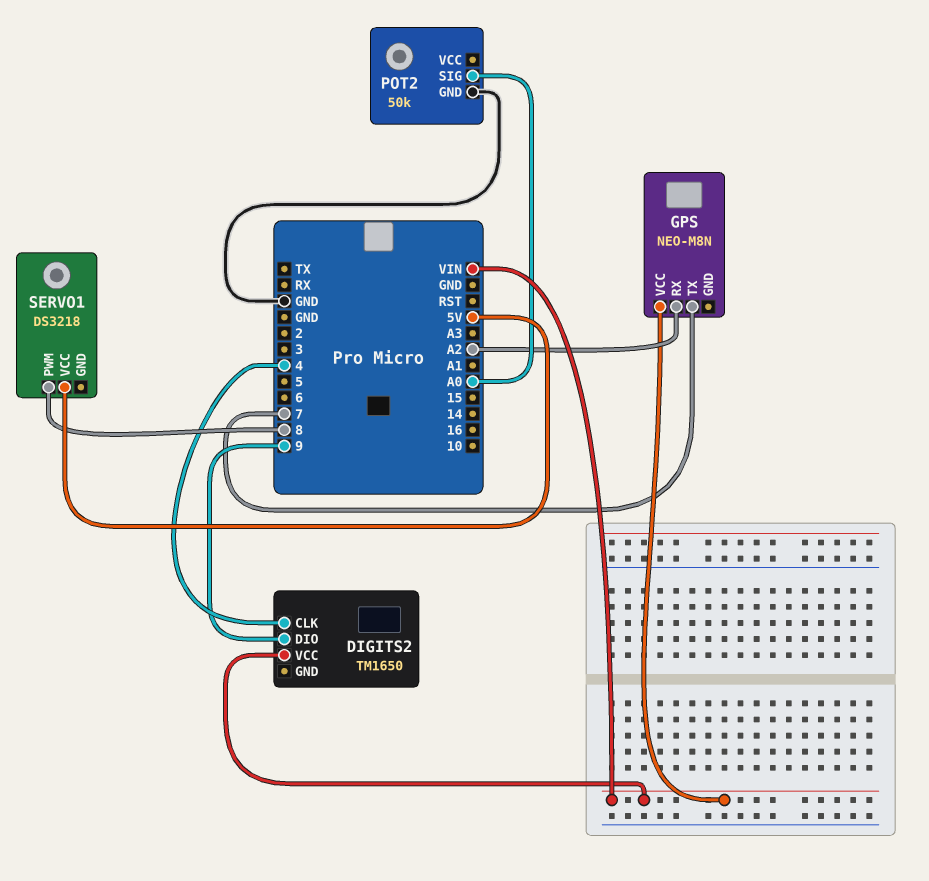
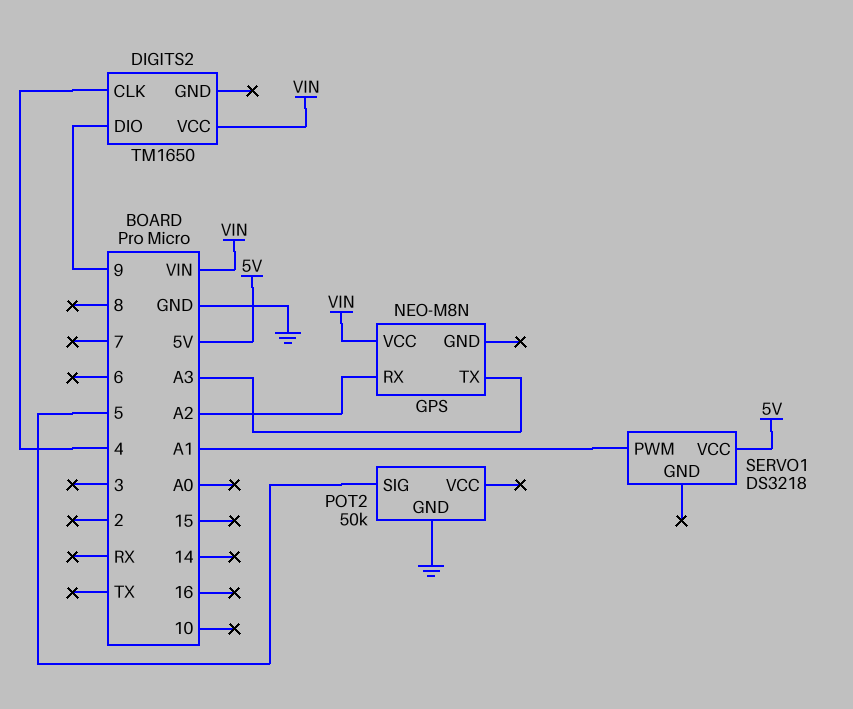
GPS pin TX: 7 -> A3
POT2 pin SIG: A0 -> 5
SERVO1 pin PWM: 8 -> A1

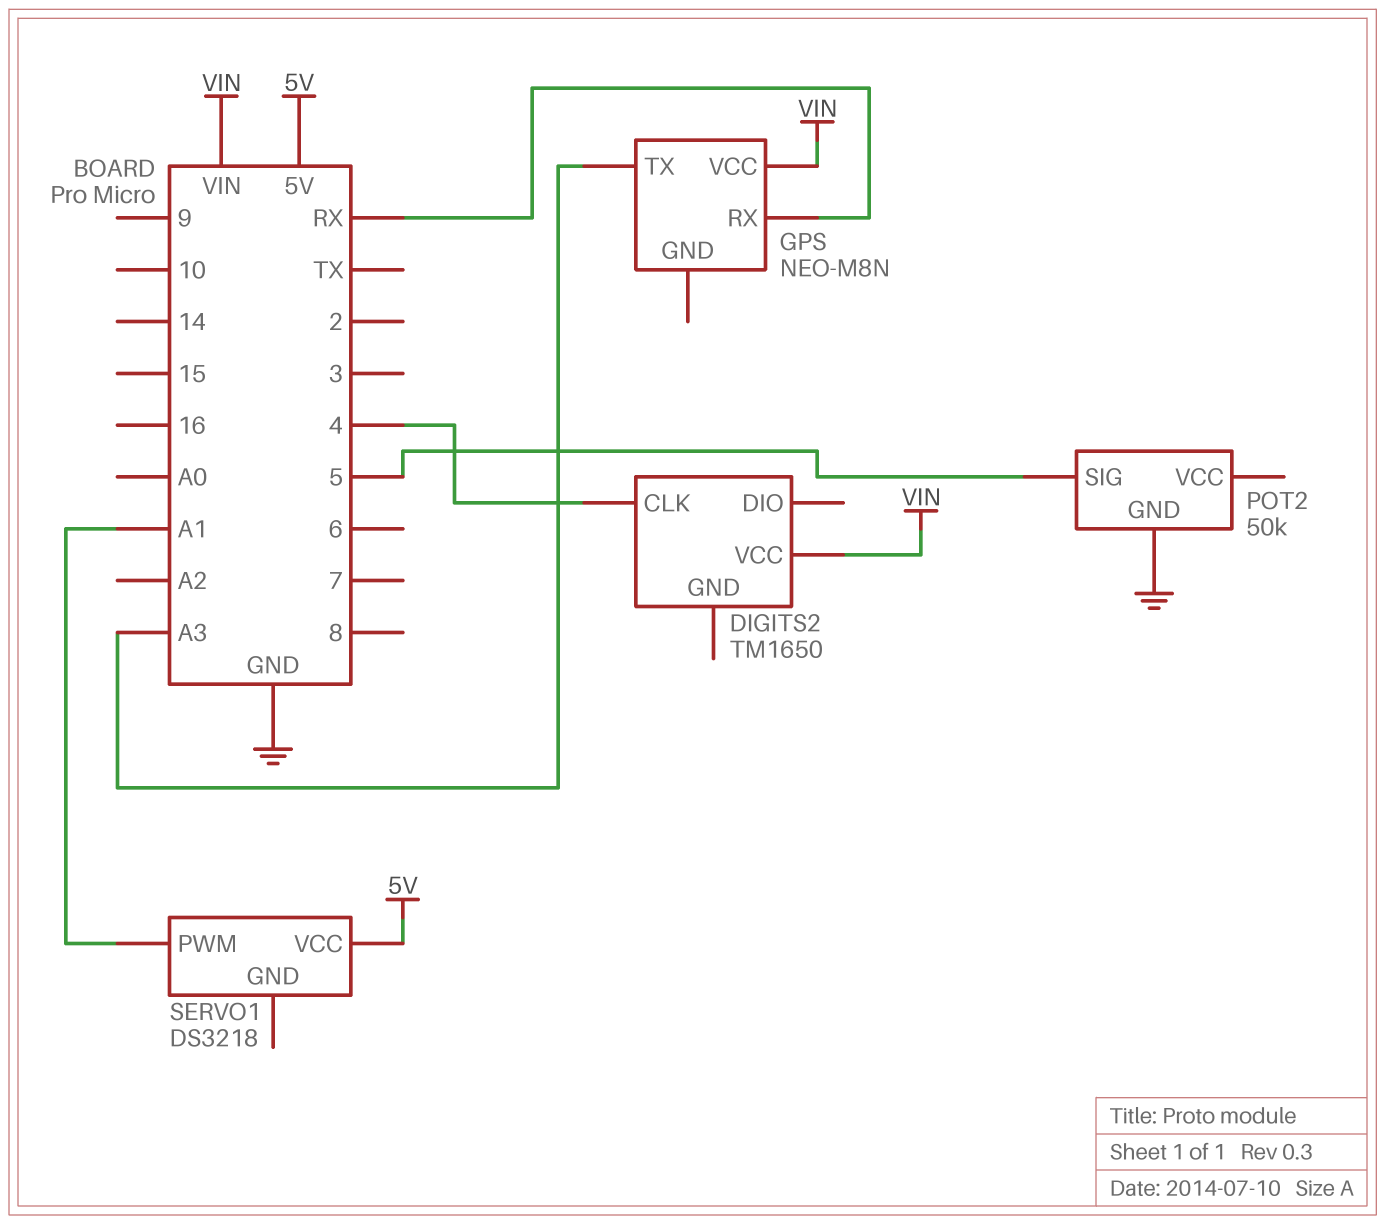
DIGITS2 pin DIO: 9 -> none
GPS pin RX: A2 -> RX

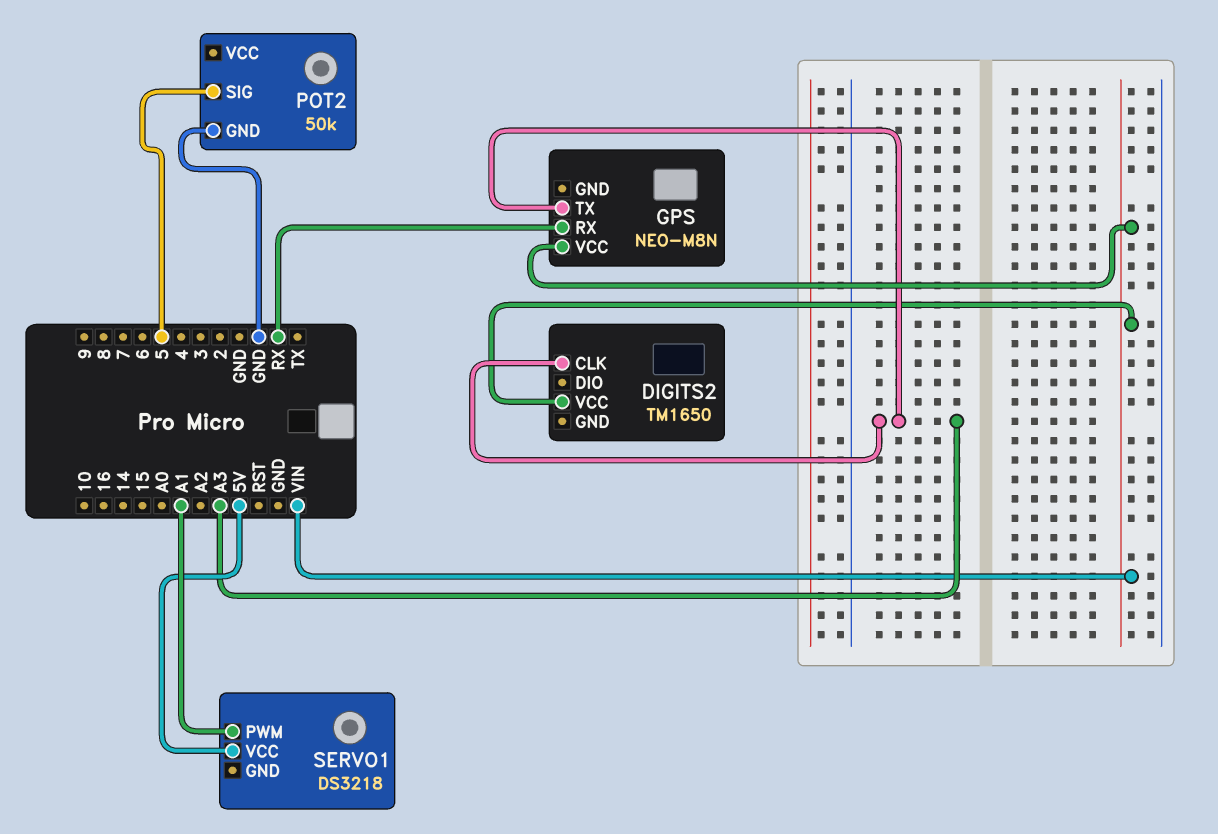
DIGITS2 pin CLK: 4 -> A3

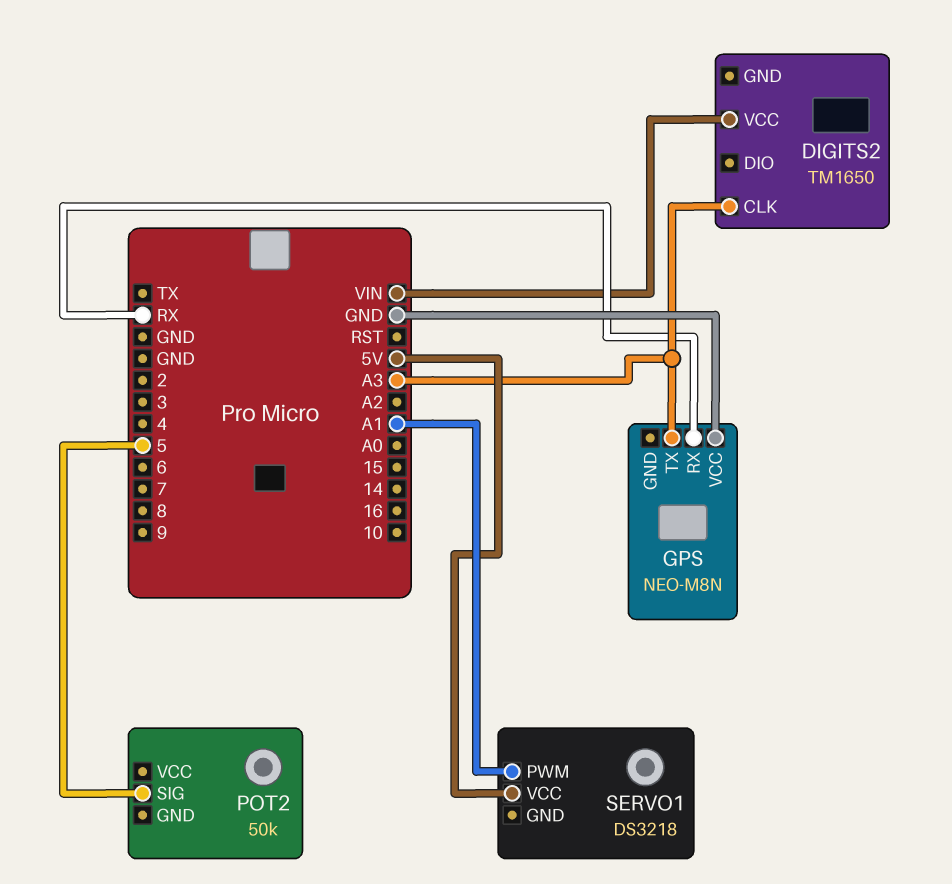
GPS pin VCC: VIN -> GND
POT2 pin GND: GND -> none

